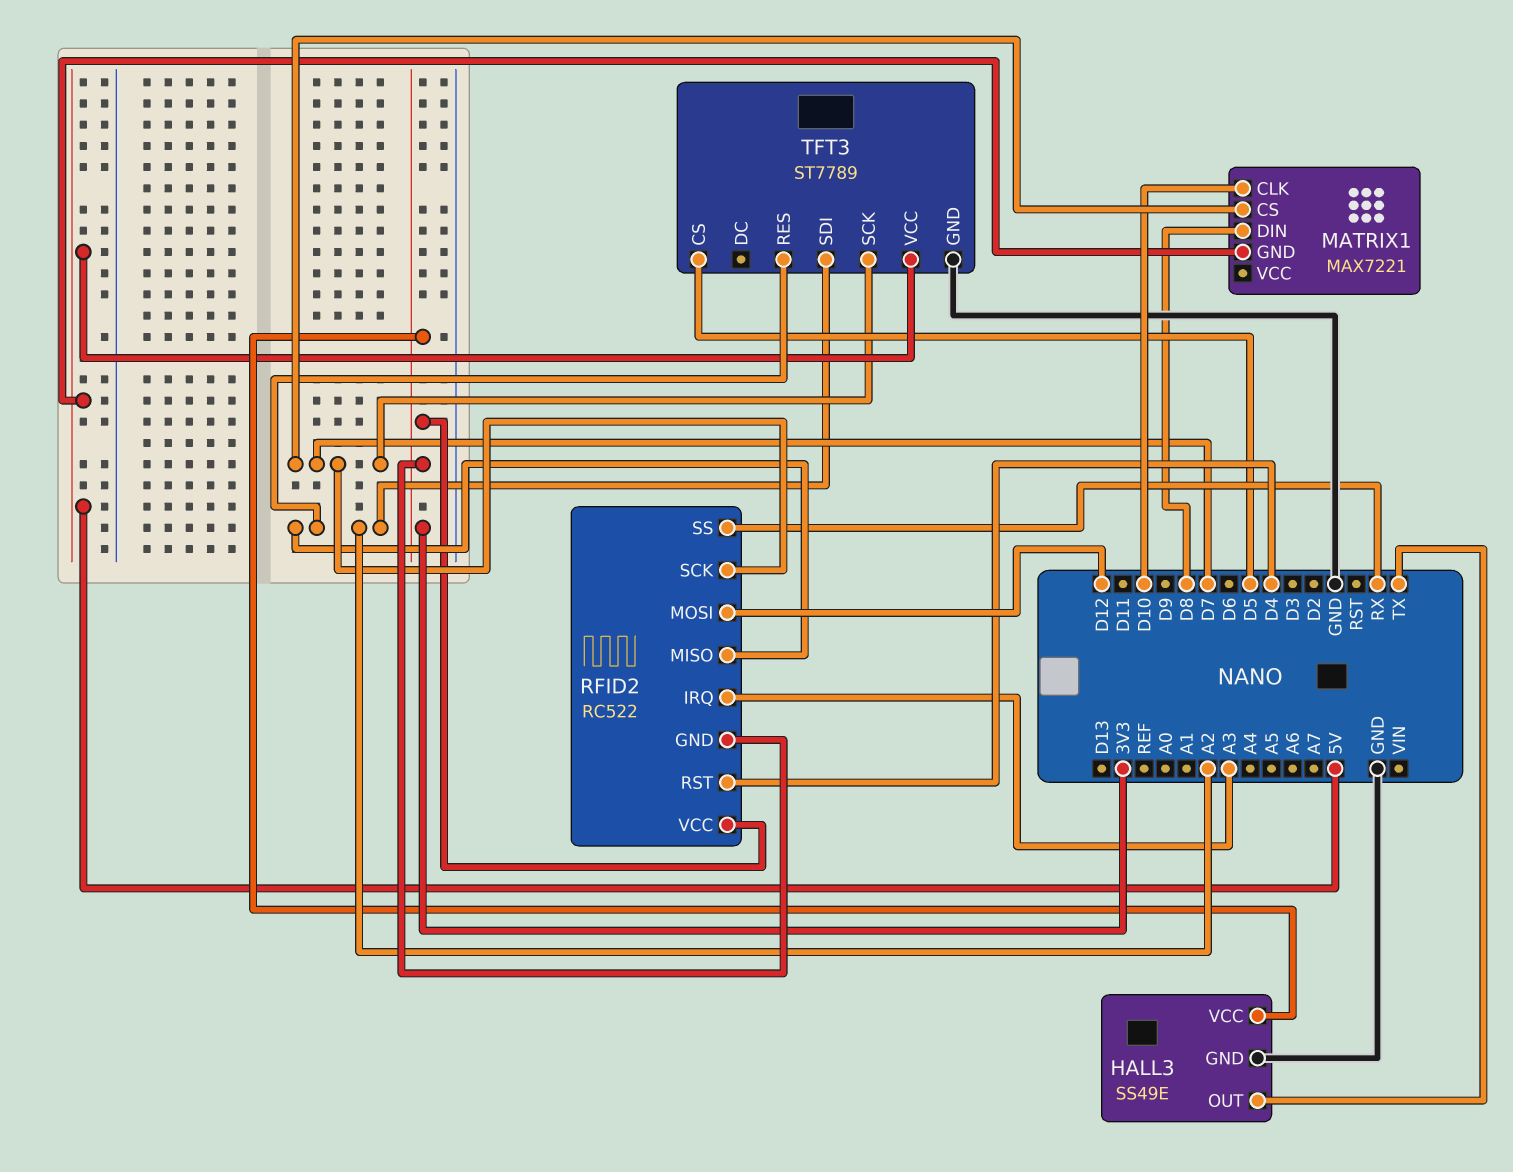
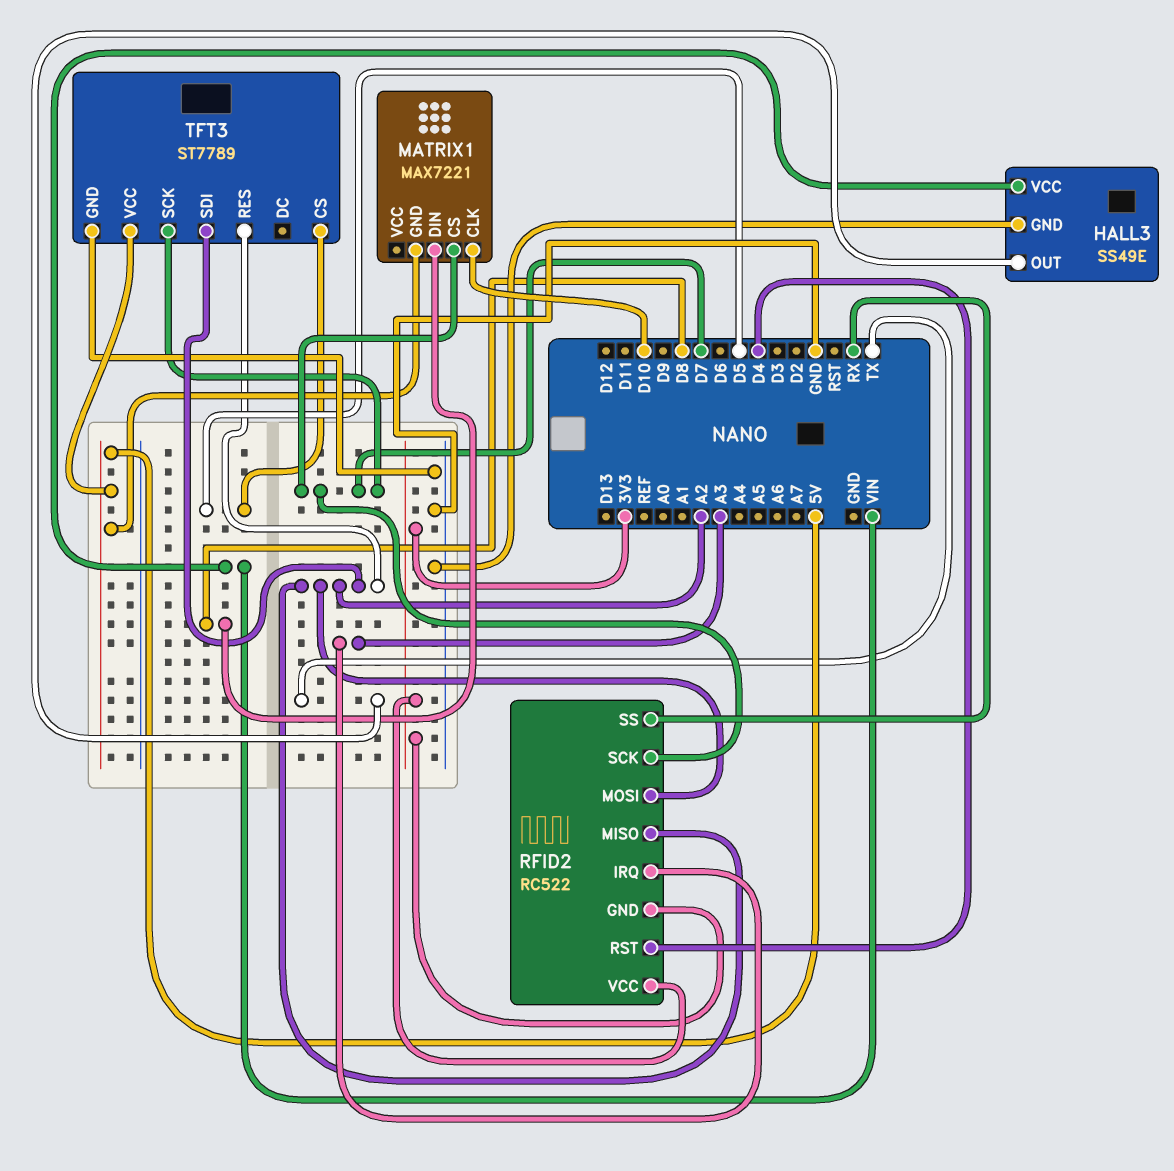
HALL3 pin VCC: 3V3 -> VIN
RFID2 pin MOSI: D12 -> A2

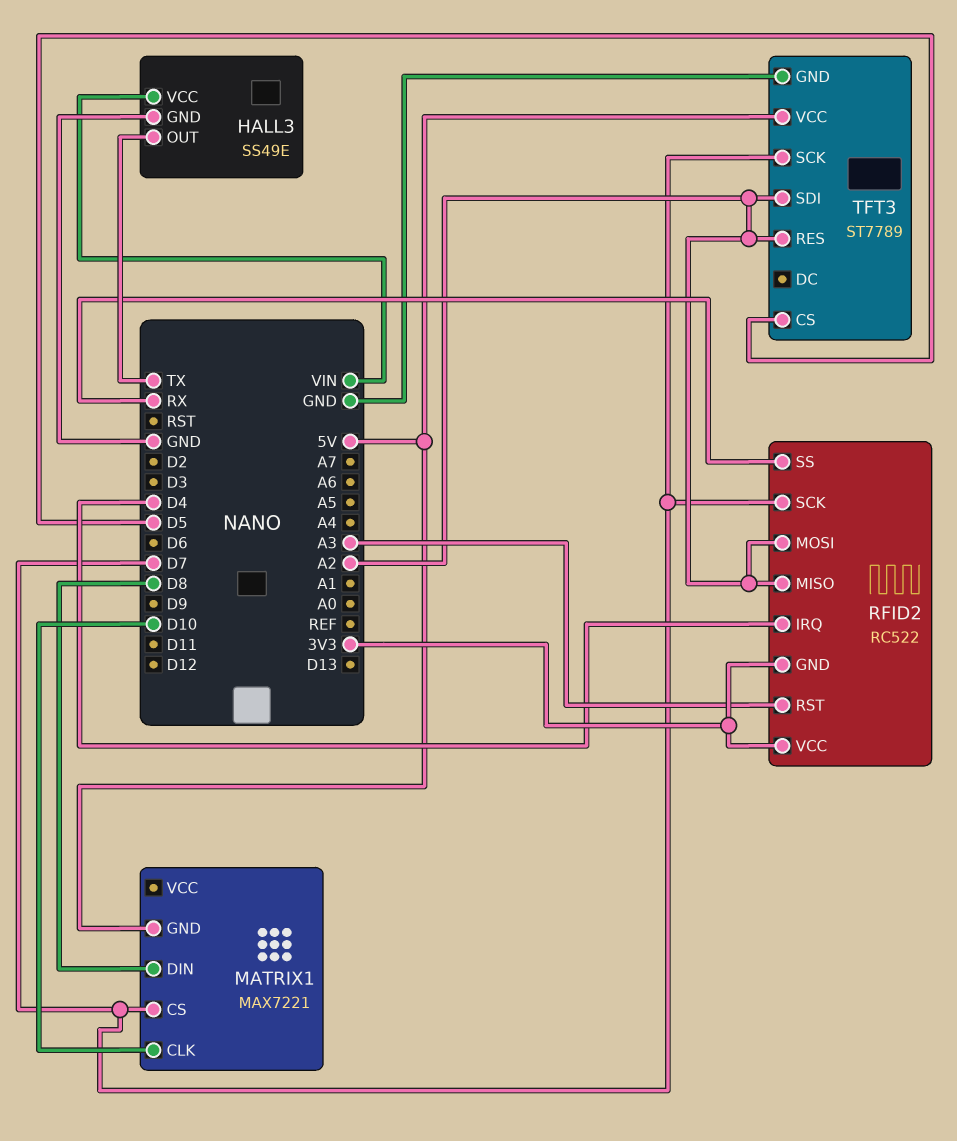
RFID2 pin IRQ: A3 -> D4
RFID2 pin RST: D4 -> A3

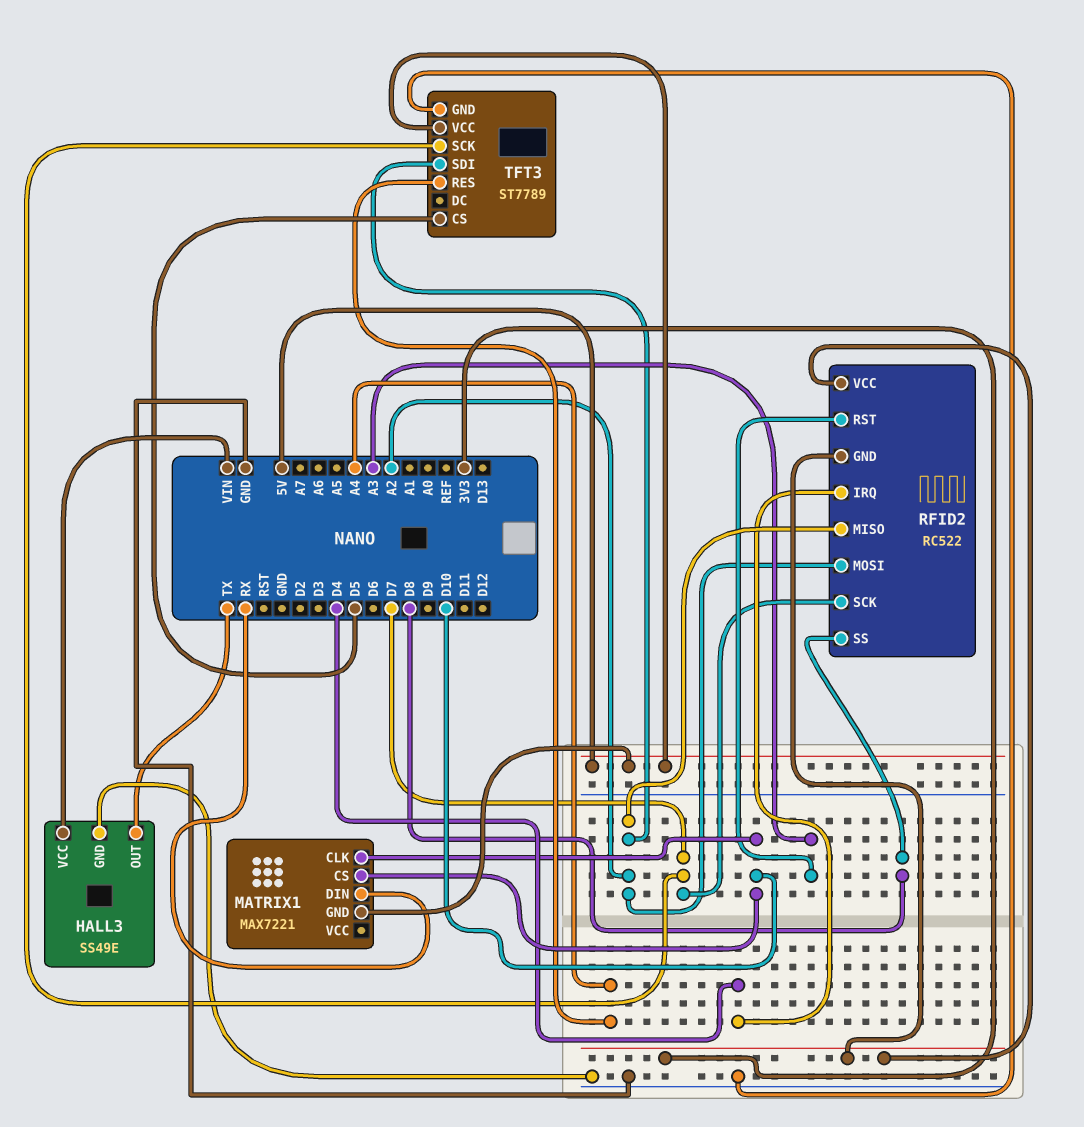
MATRIX1 pin CS: D7 -> D10
MATRIX1 pin DIN: D8 -> RX
RFID2 pin SS: RX -> D8
TFT3 pin RES: A2 -> A4

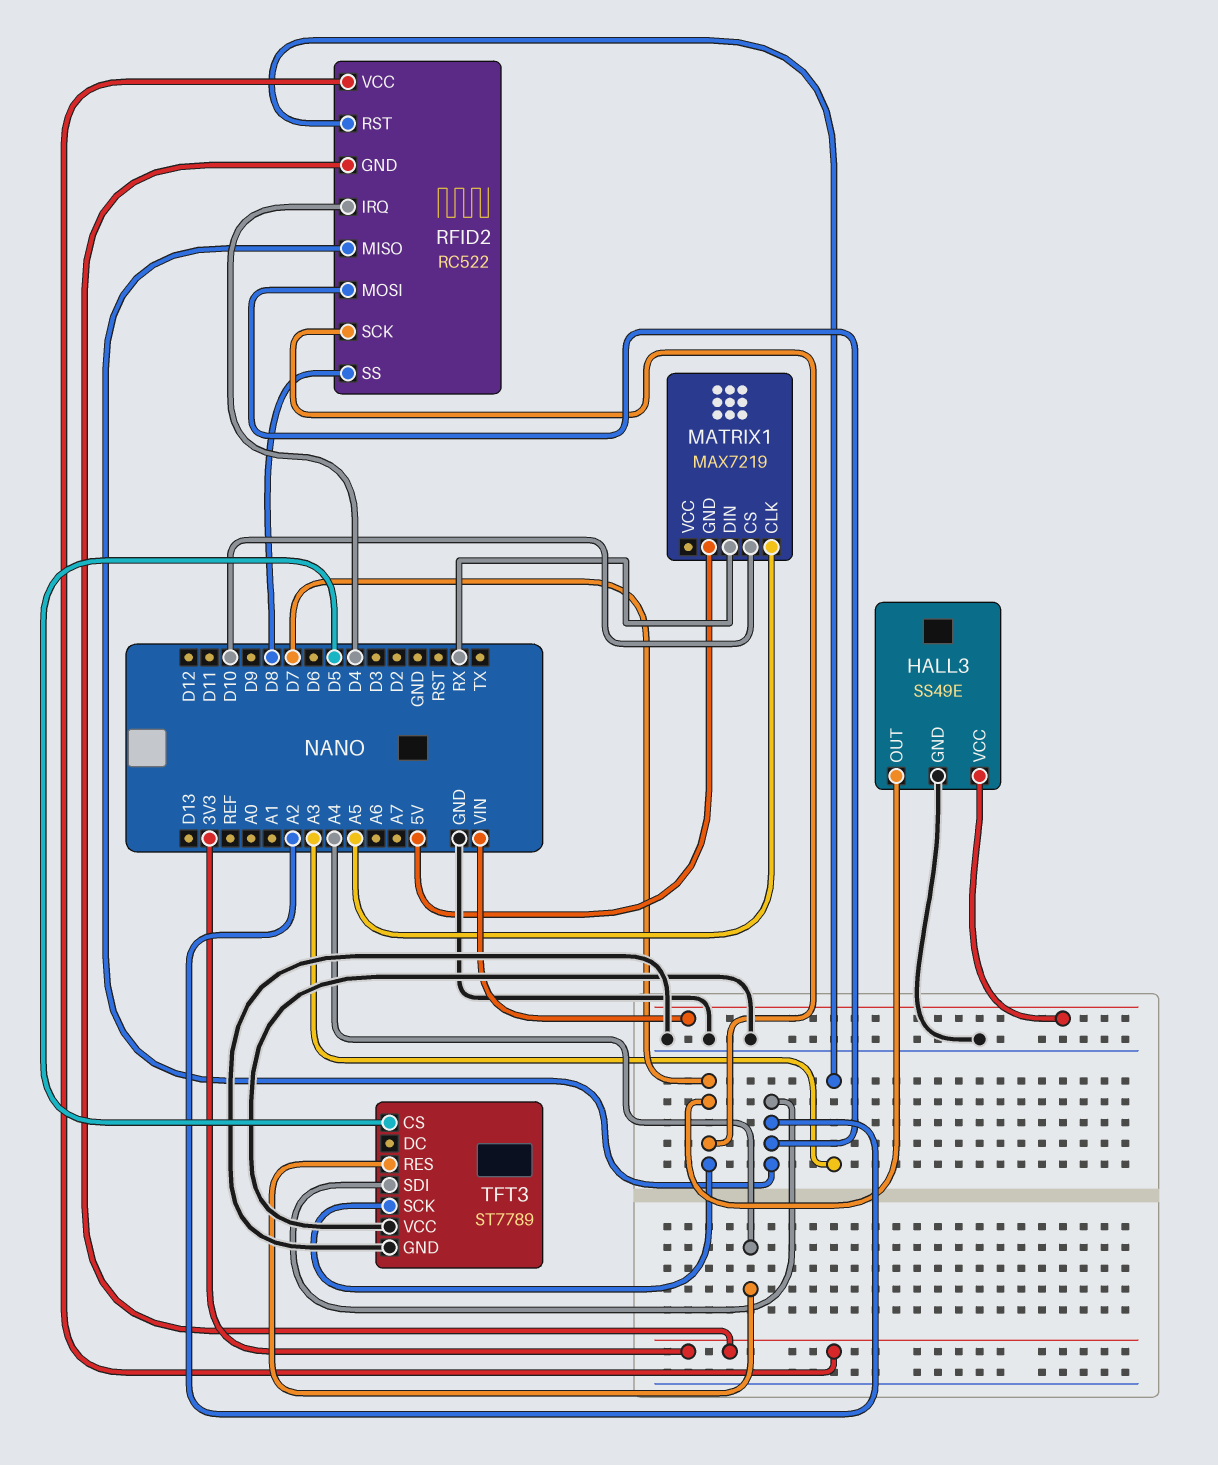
HALL3 pin OUT: TX -> D7
MATRIX1: MAX7221 -> MAX7219
MATRIX1 pin CLK: D10 -> A5
TFT3 pin VCC: 5V -> GND

